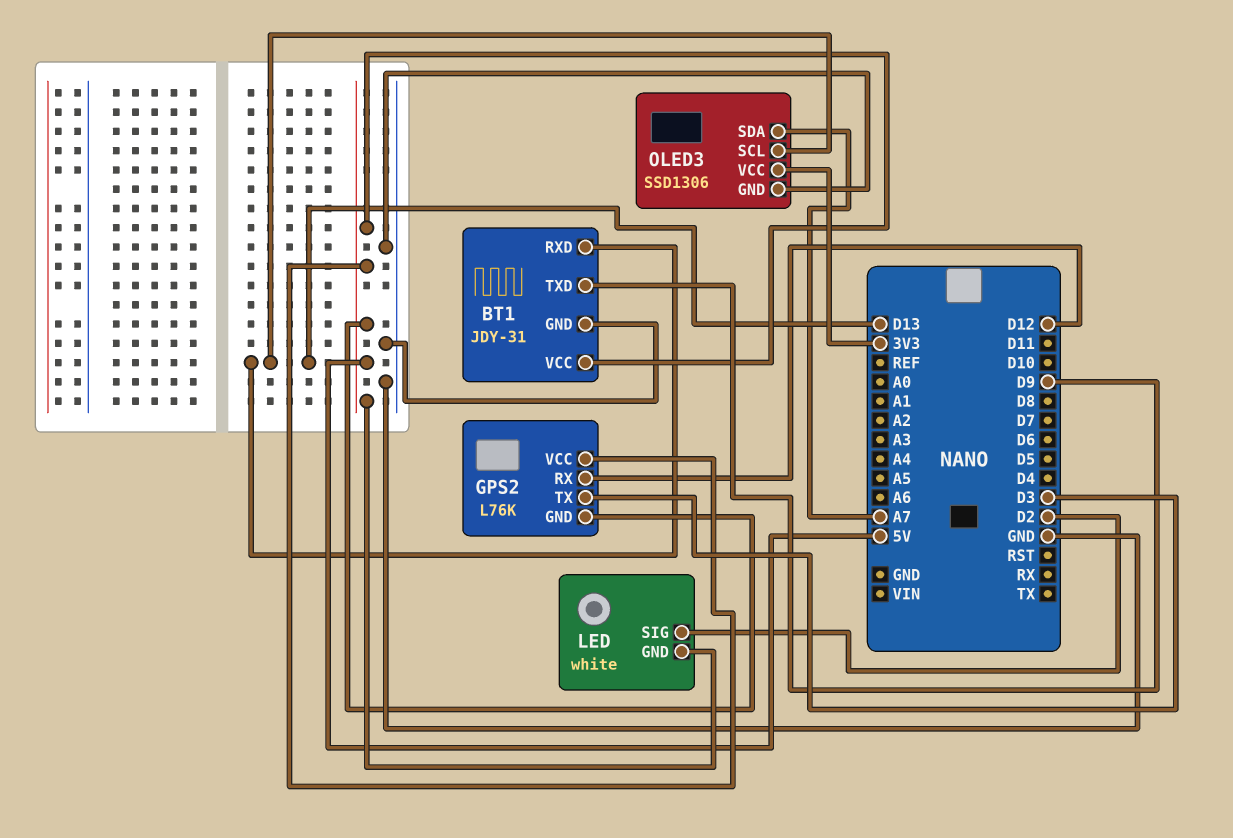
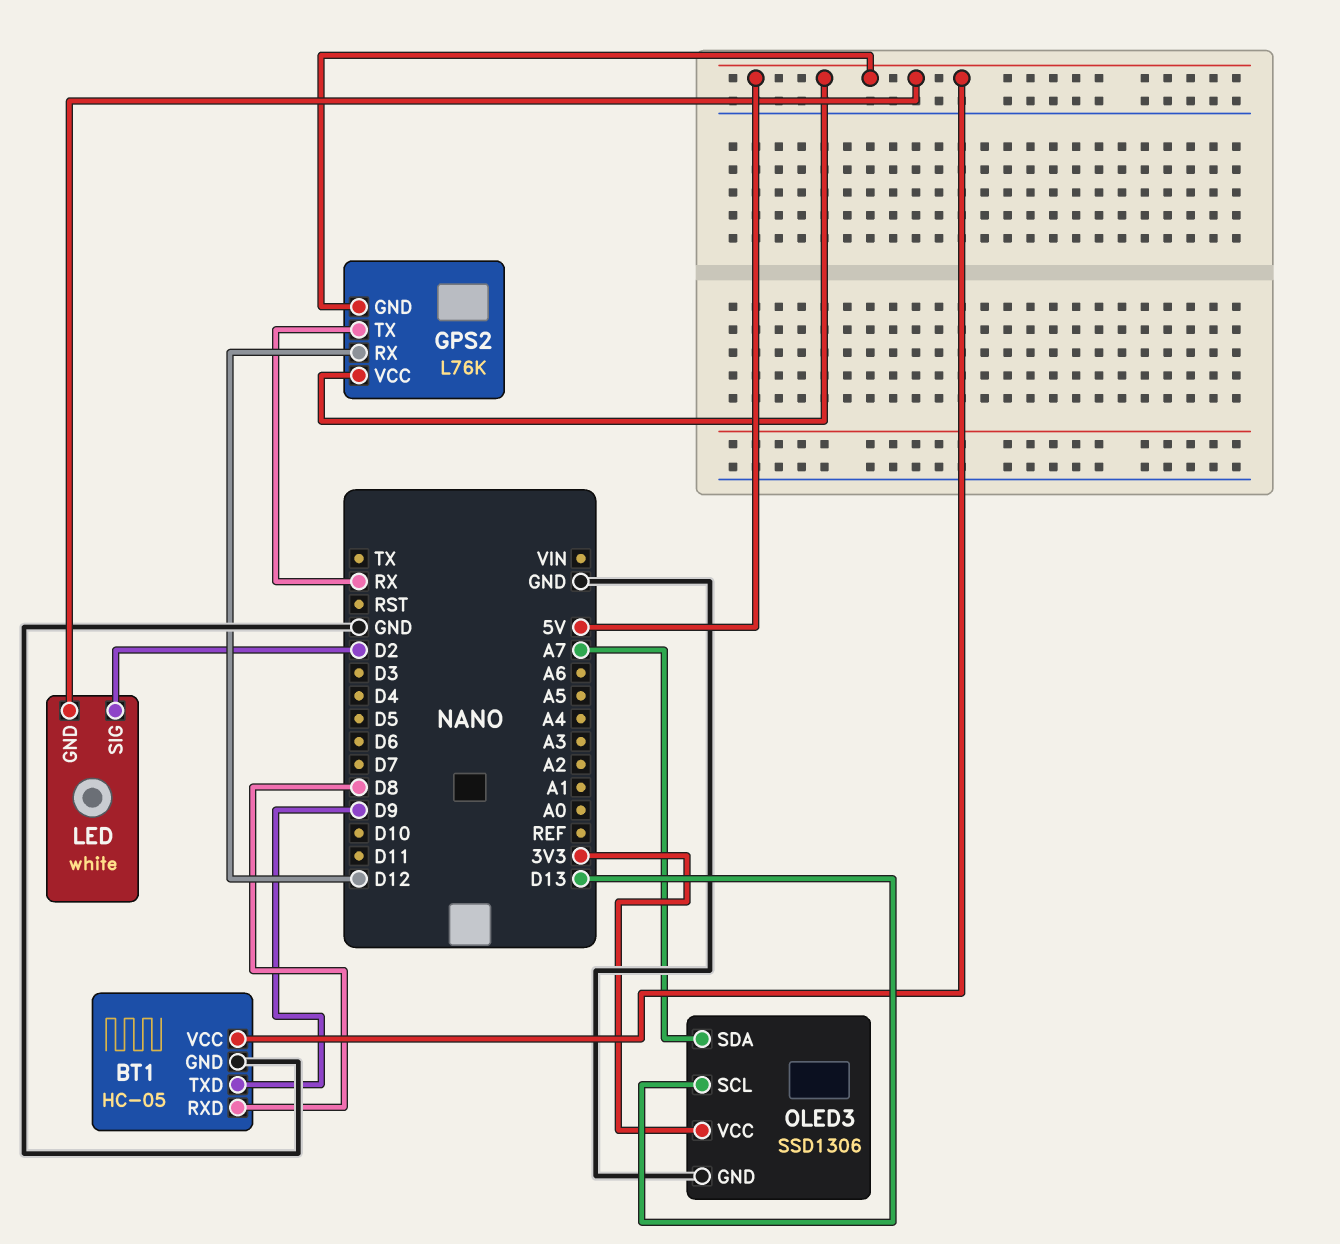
BT1: JDY-31 -> HC-05
BT1 pin RXD: D13 -> D8
GPS2 pin TX: D3 -> RX

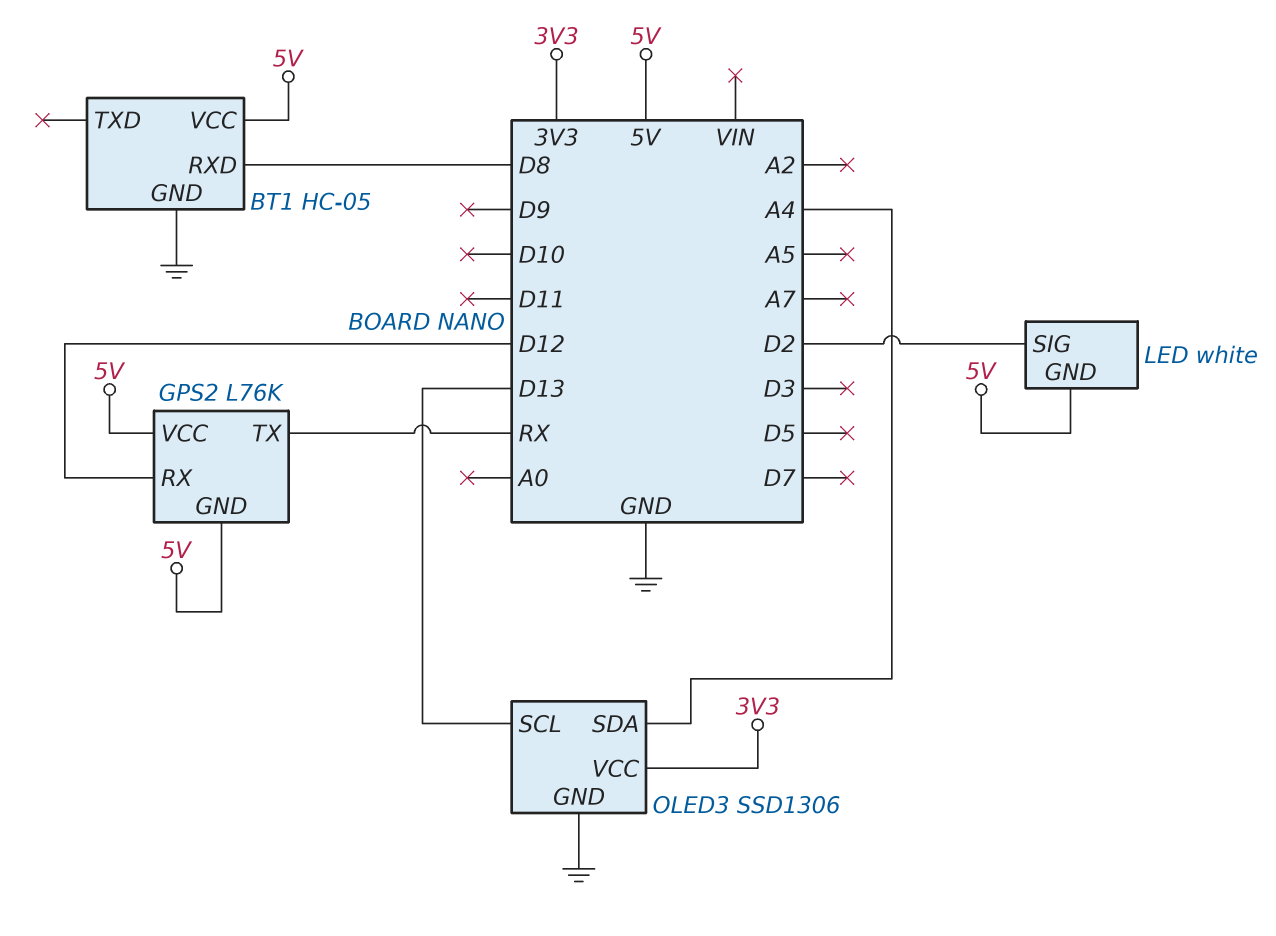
BT1 pin TXD: D9 -> none
OLED3 pin SDA: A7 -> A4

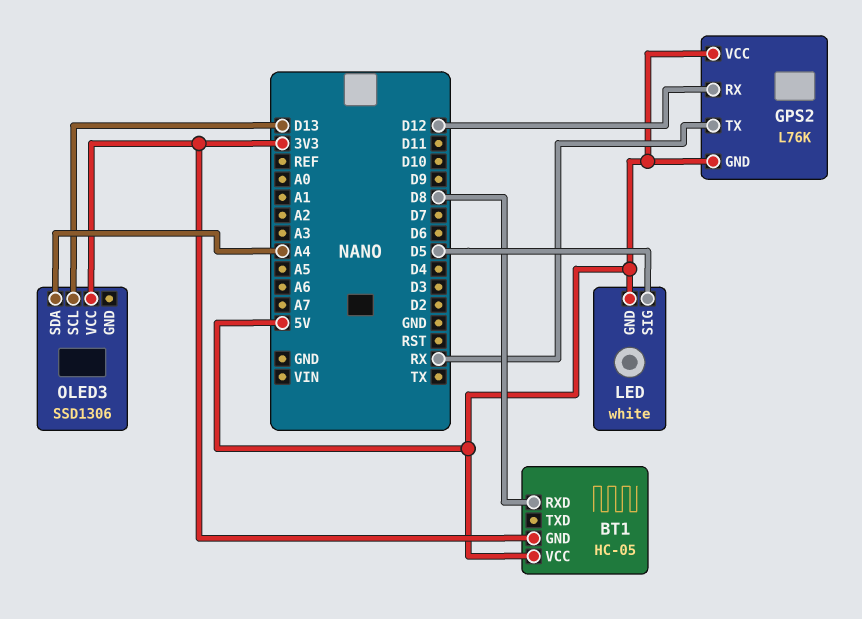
BT1 pin GND: GND -> 3V3
LED pin SIG: D2 -> D5
OLED3 pin GND: GND -> none

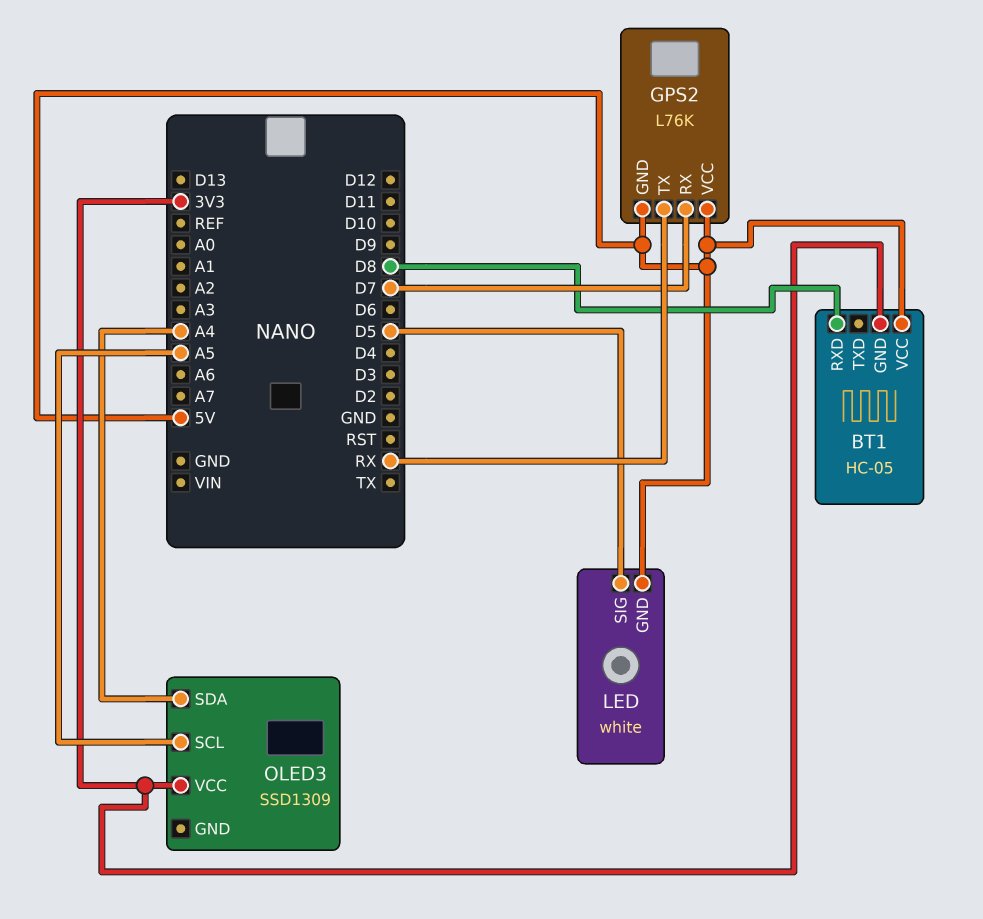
GPS2 pin RX: D12 -> D7
OLED3: SSD1306 -> SSD1309
OLED3 pin SCL: D13 -> A5

